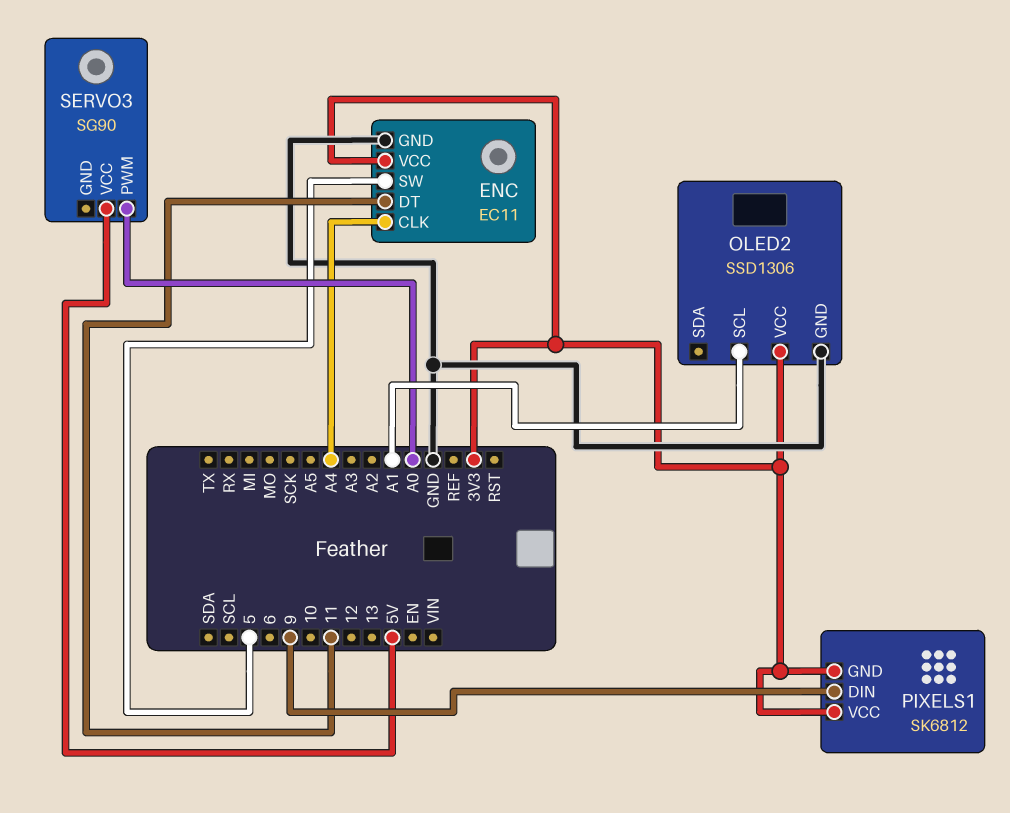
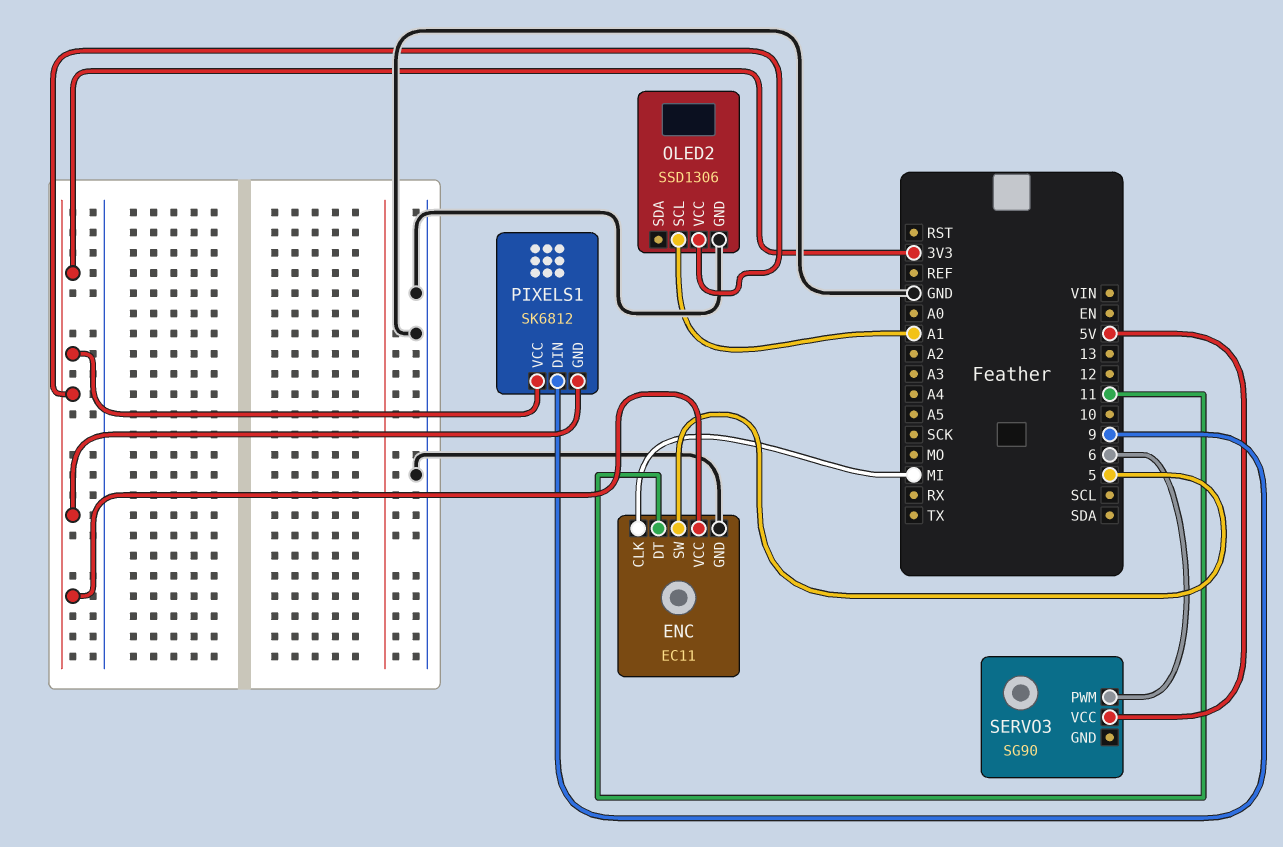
ENC pin CLK: A4 -> MI
SERVO3 pin PWM: A0 -> 6

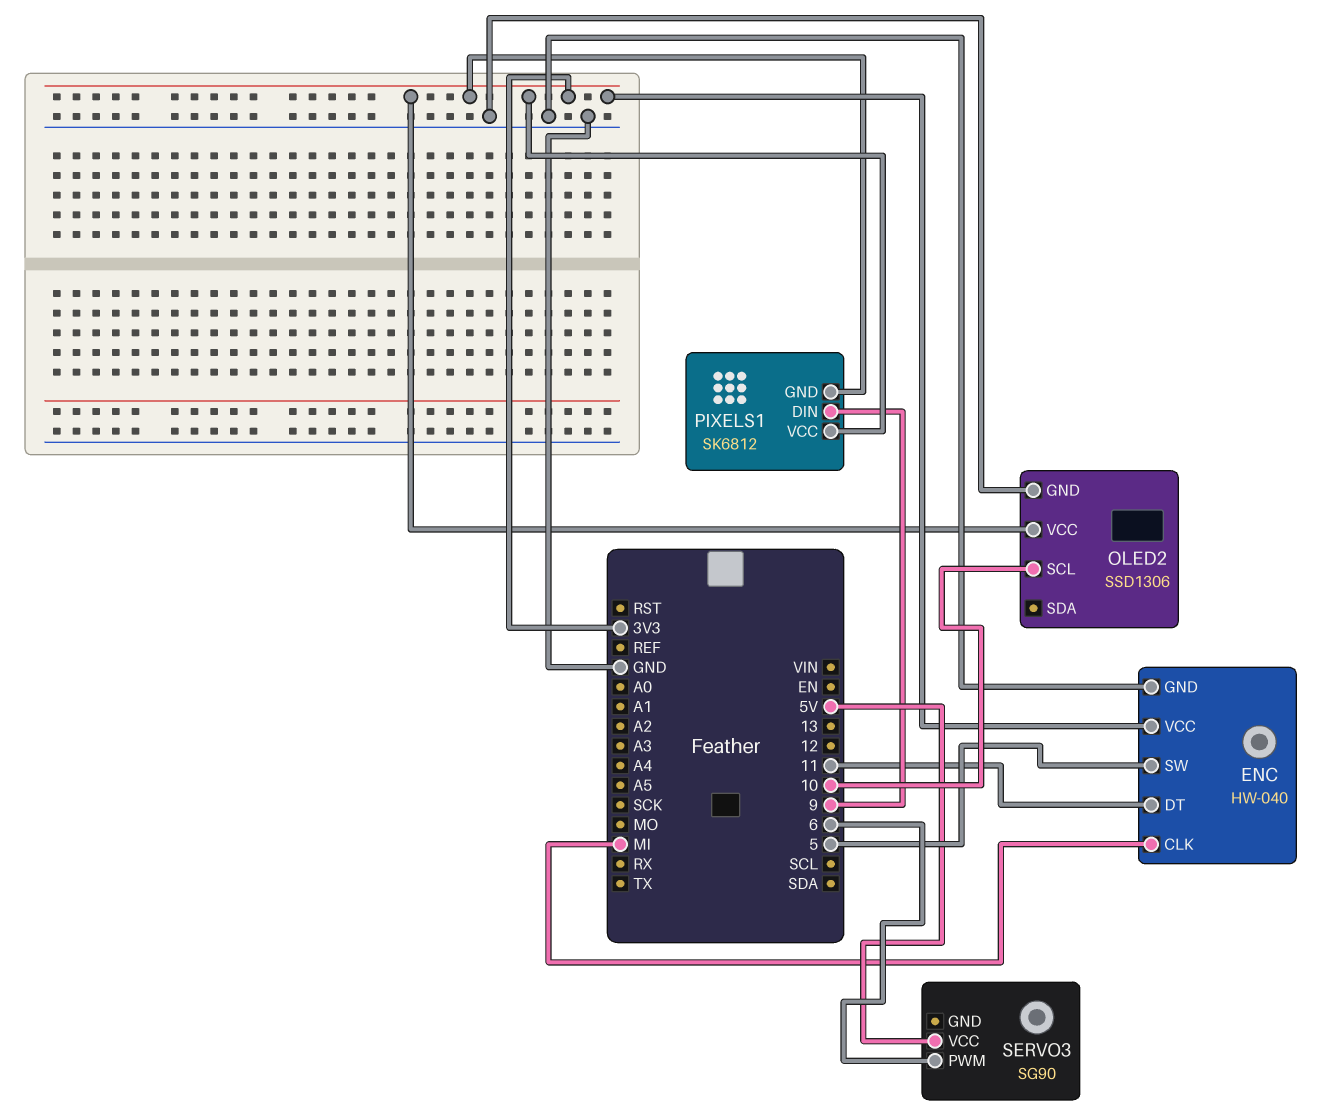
ENC: EC11 -> HW-040
OLED2 pin SCL: A1 -> 10

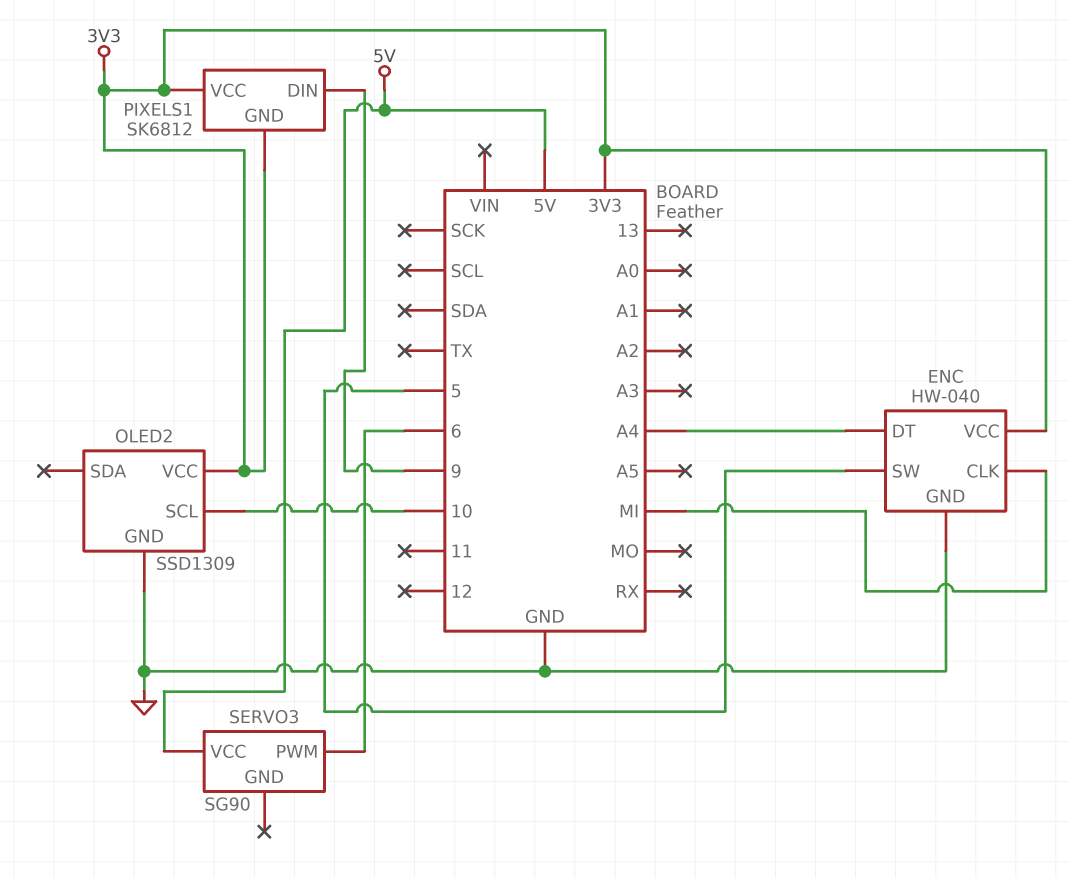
ENC pin DT: 11 -> A4
OLED2: SSD1306 -> SSD1309

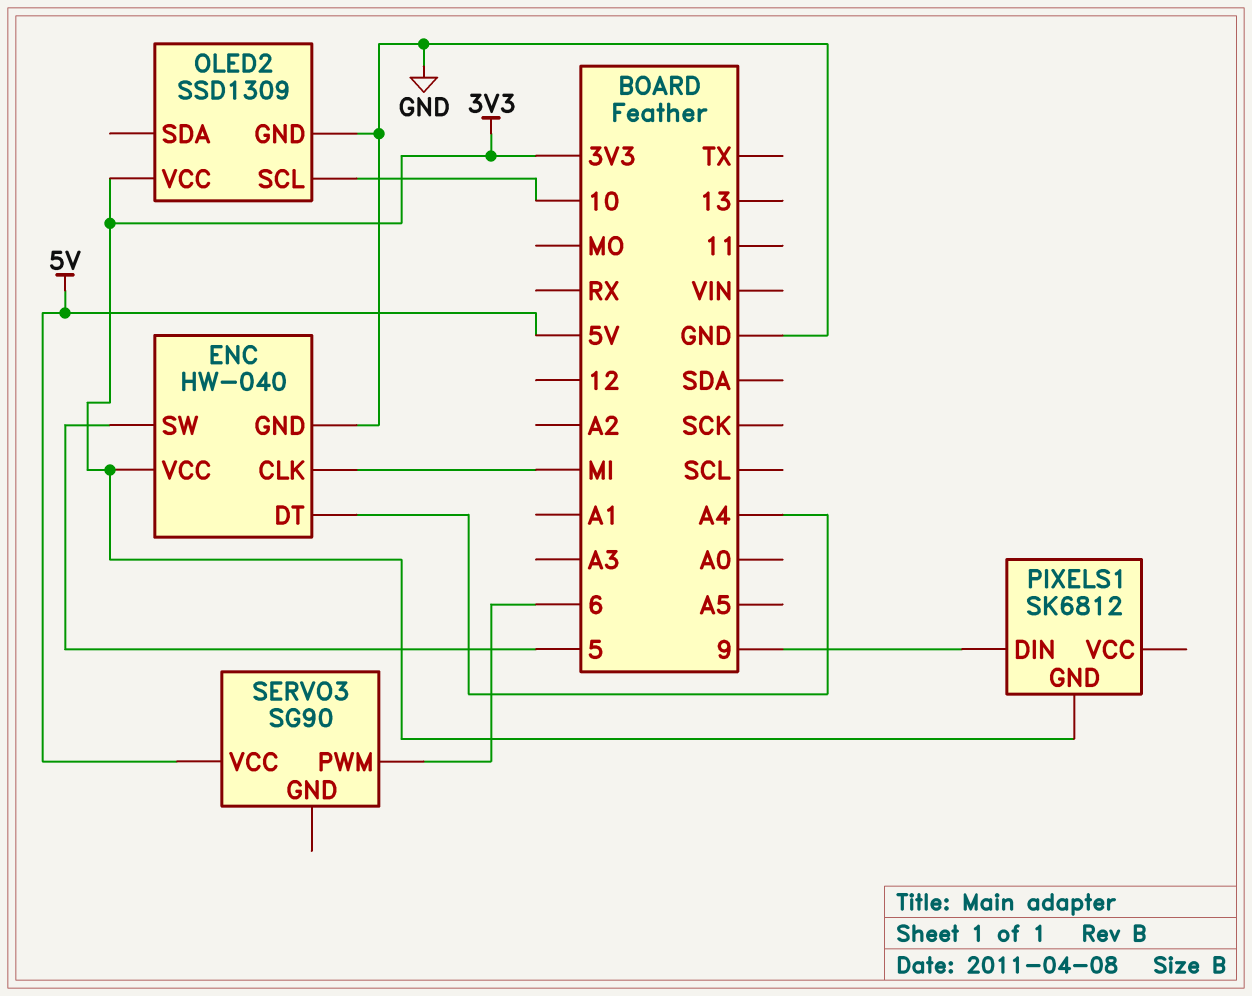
PIXELS1 pin VCC: 3V3 -> none

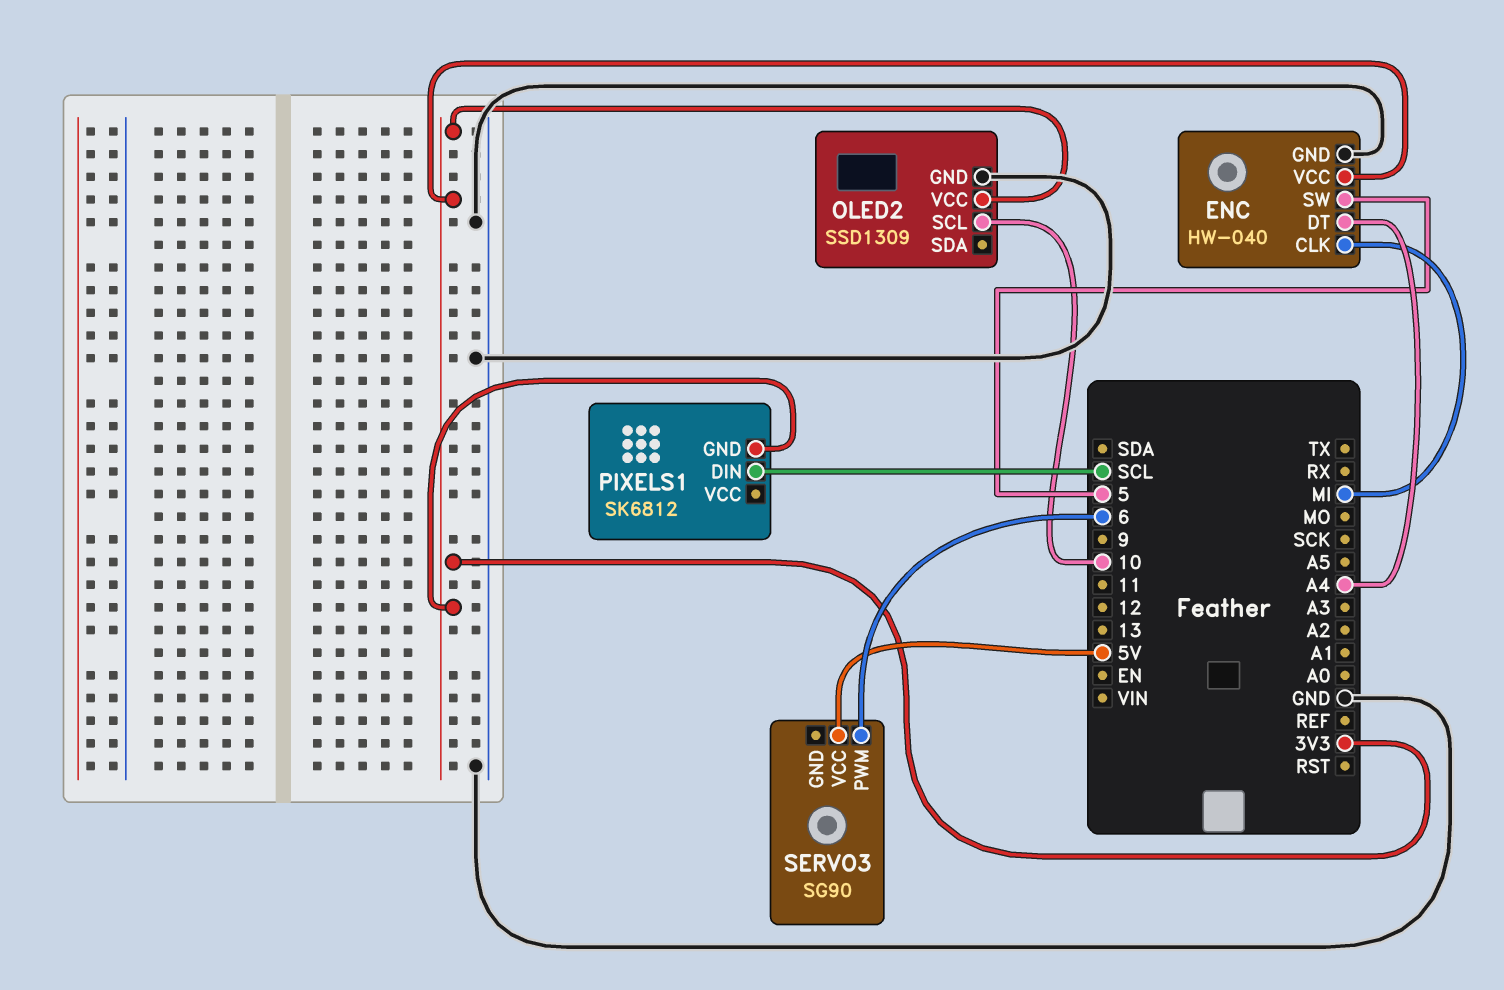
PIXELS1 pin DIN: 9 -> SCL

